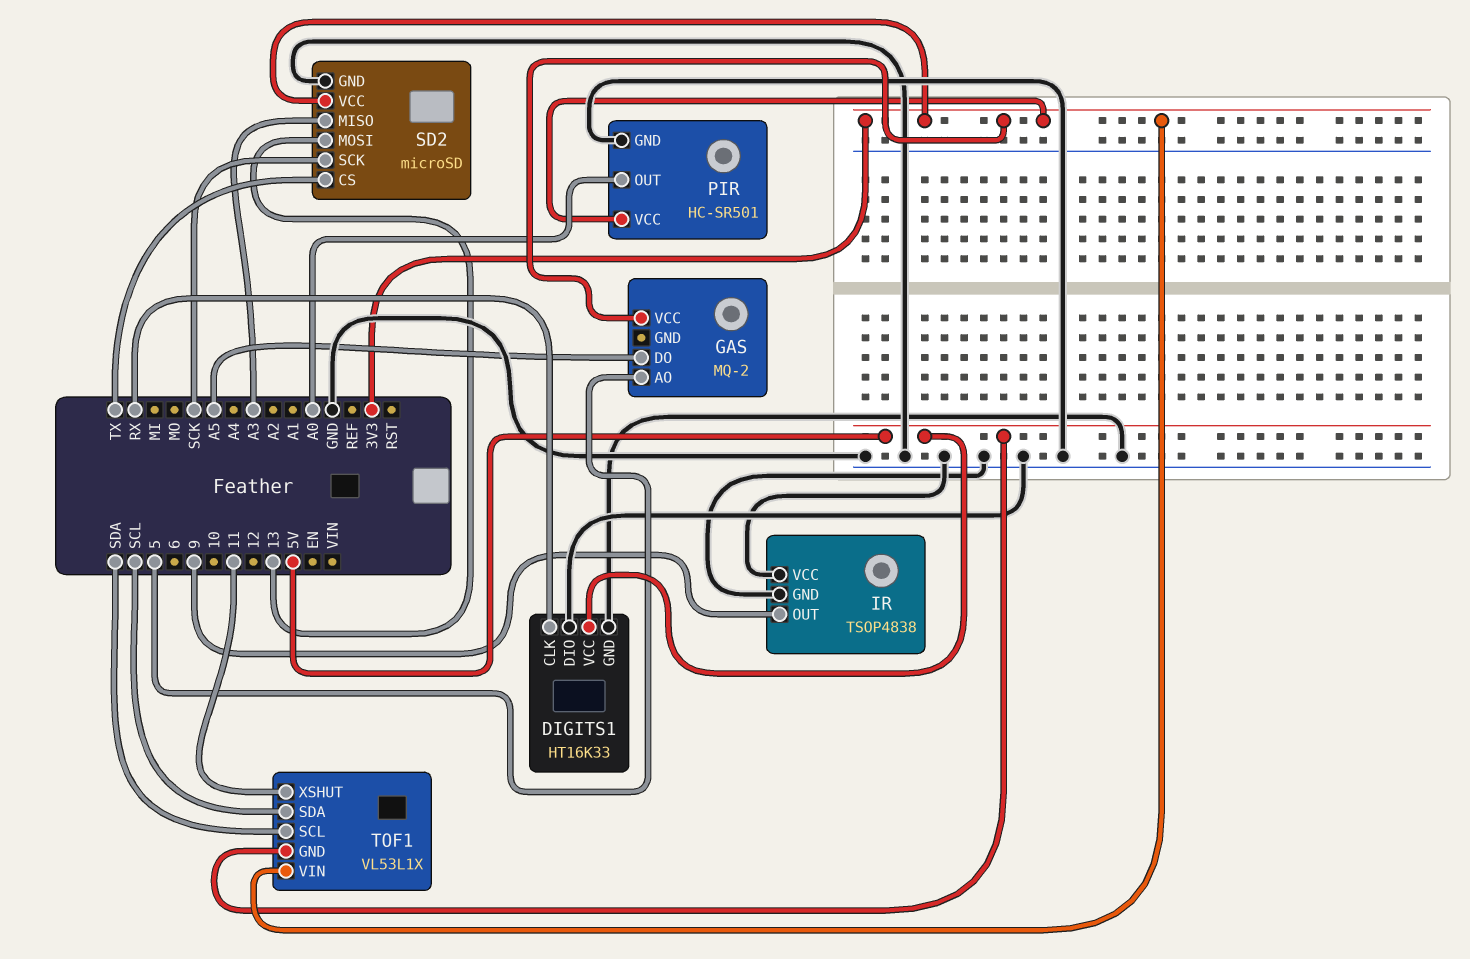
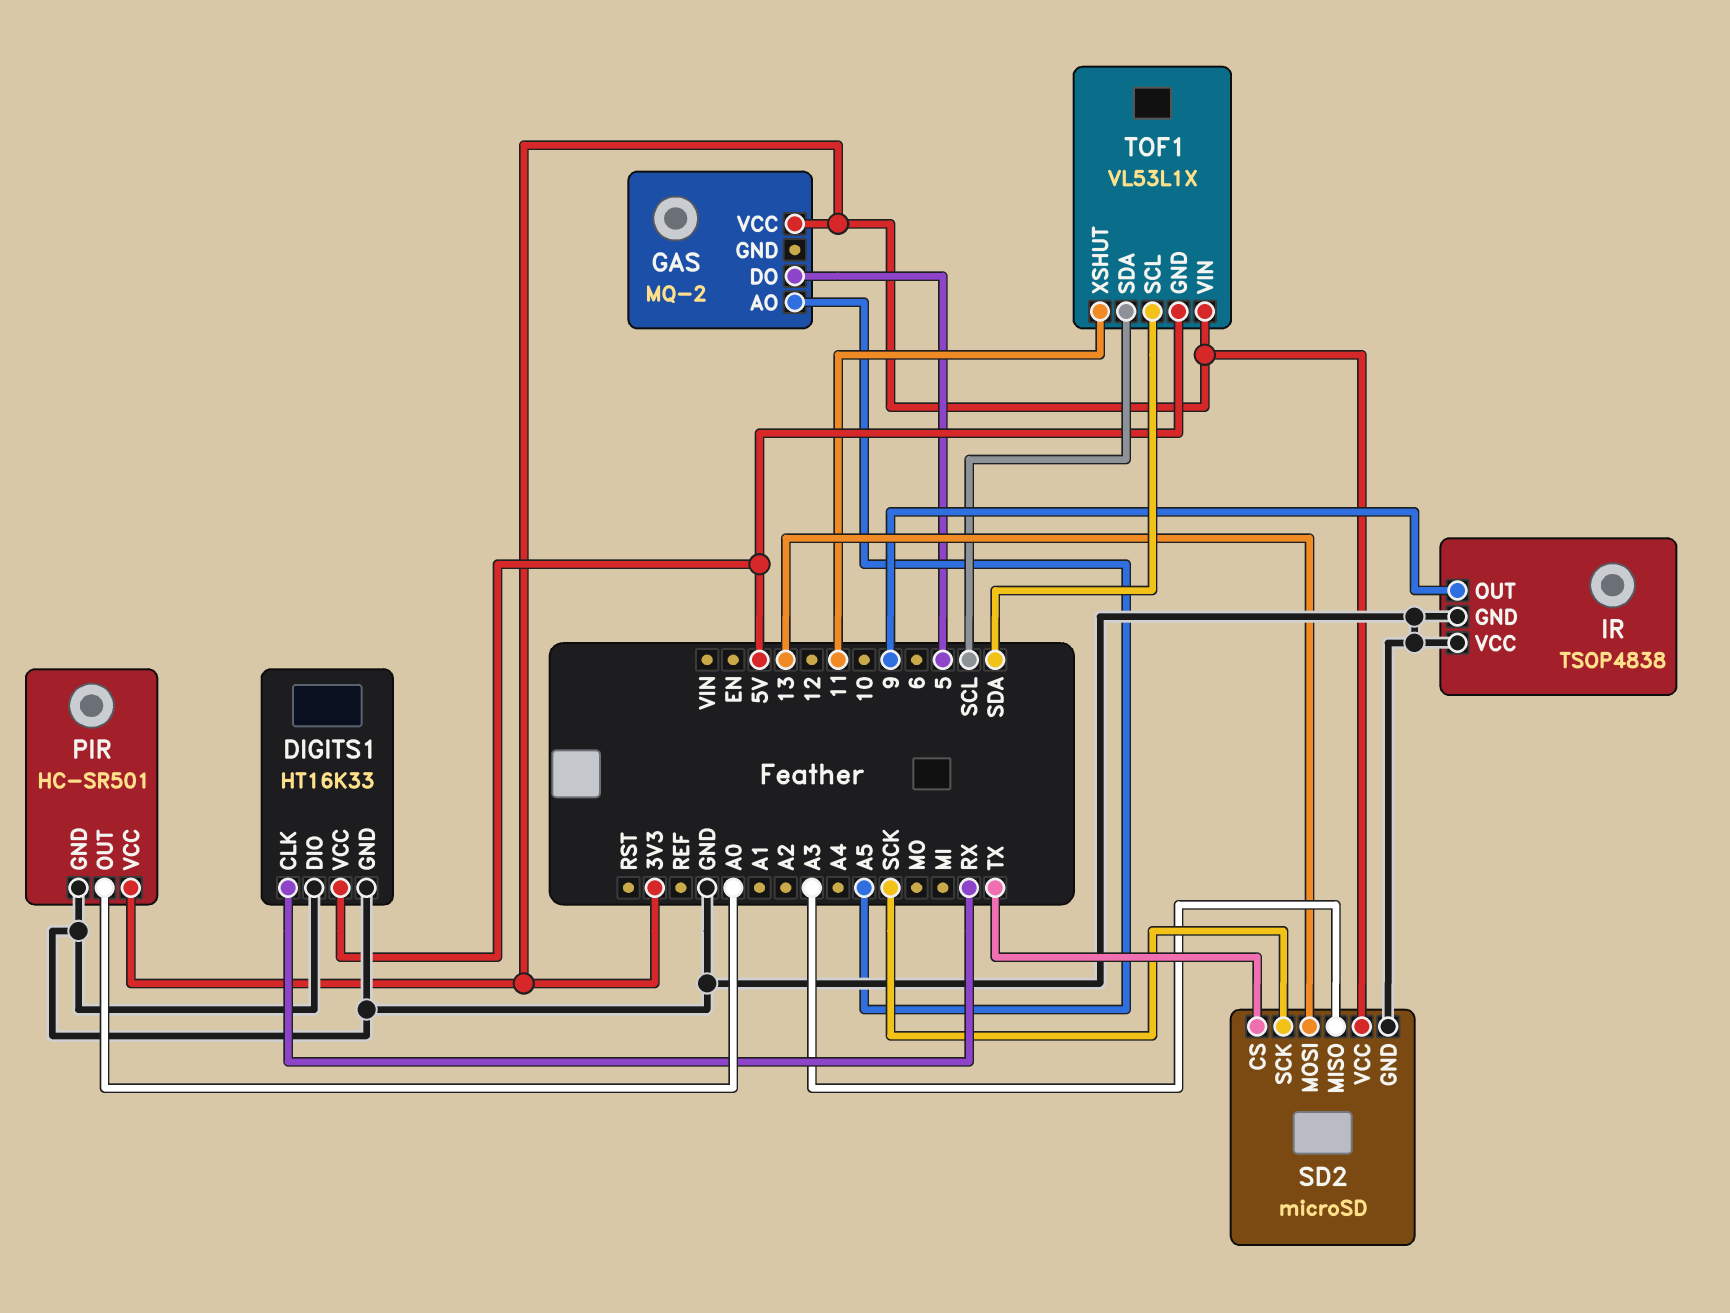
GAS pin AO: 5 -> A5
GAS pin DO: A5 -> 5

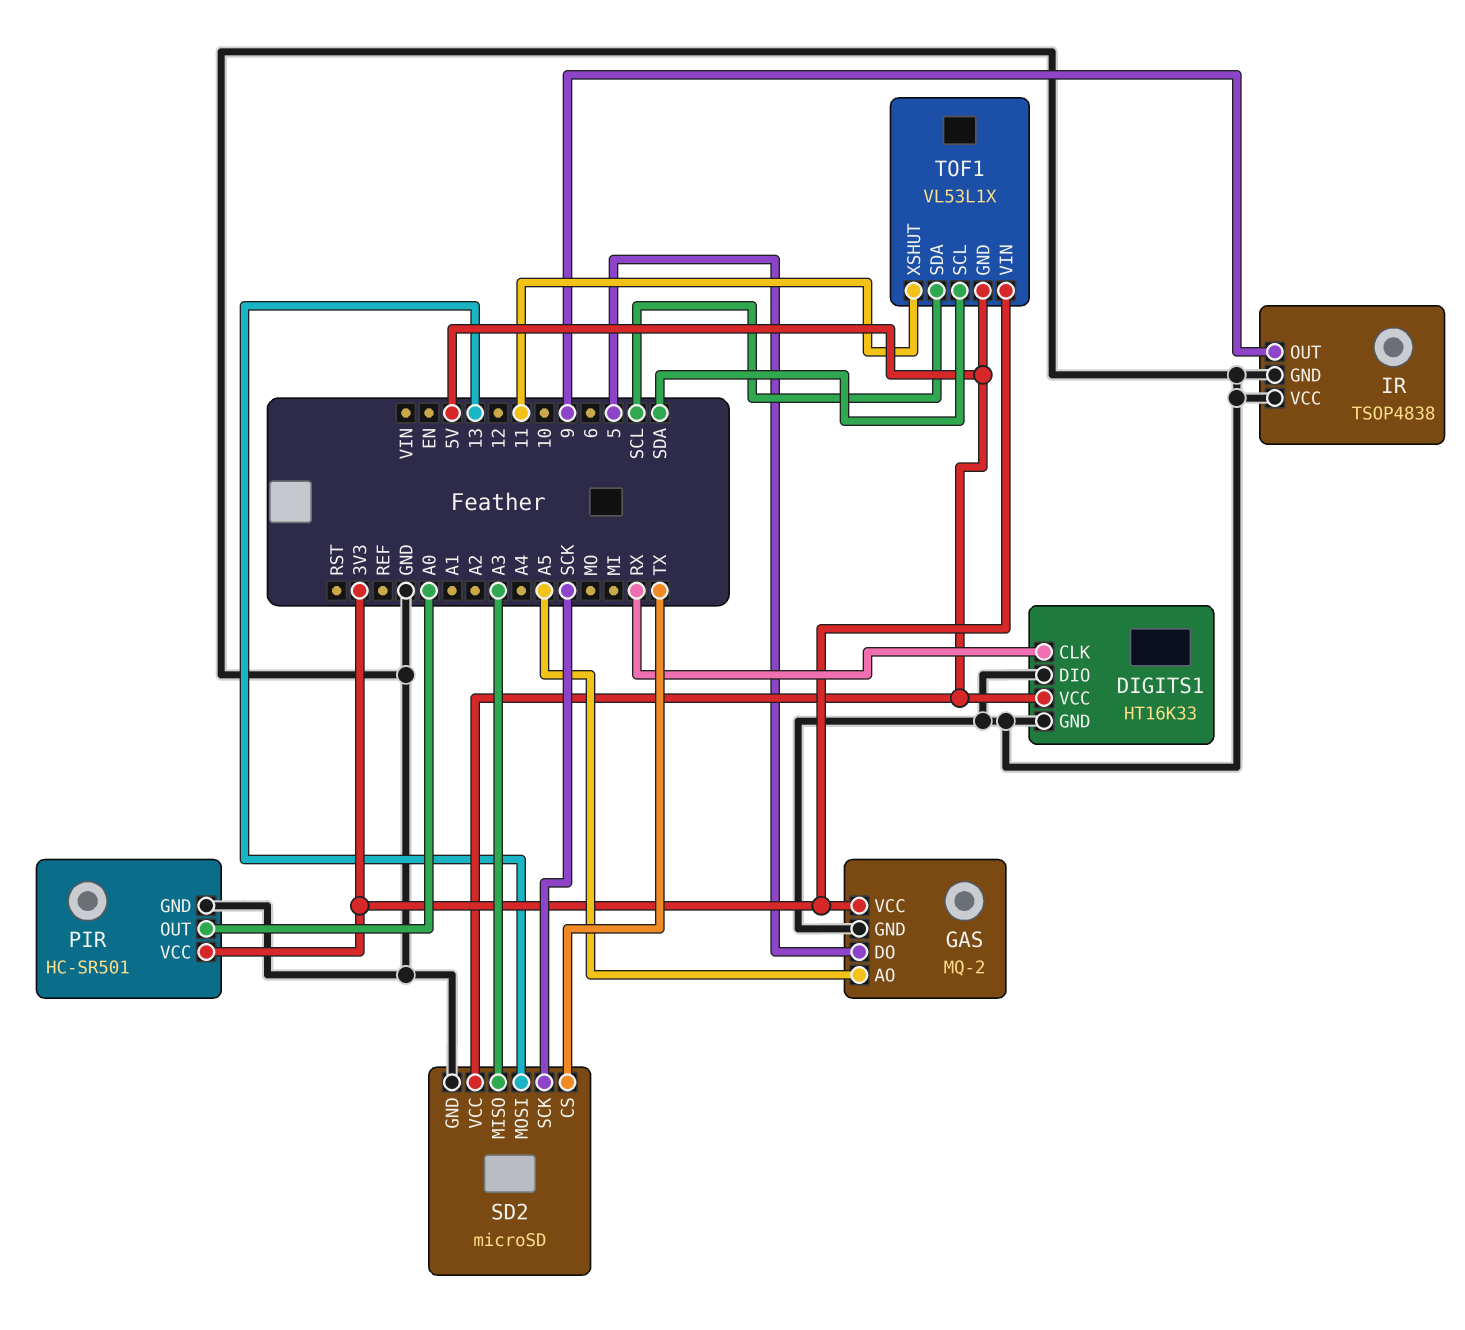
GAS pin GND: none -> GND
SD2 pin VCC: 3V3 -> 5V

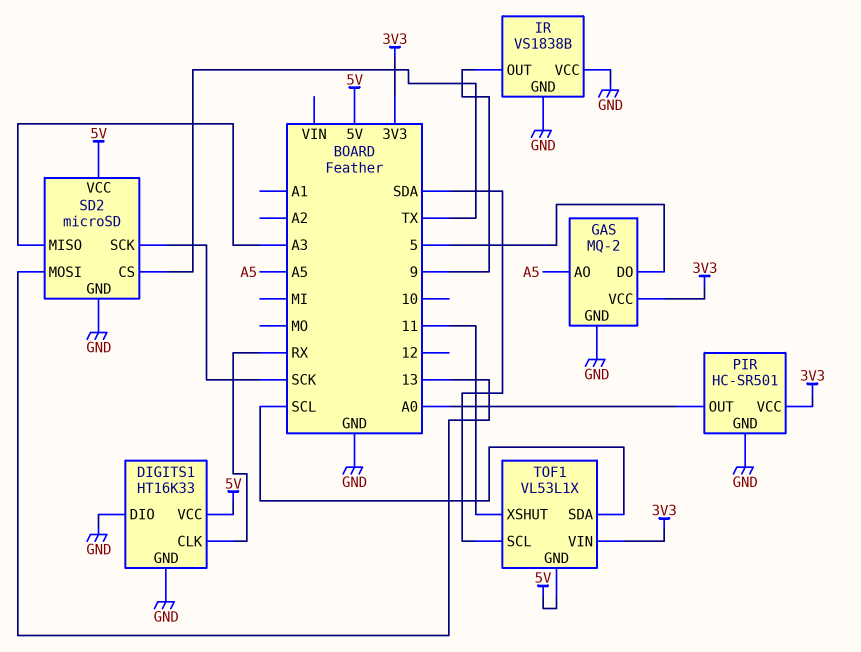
IR: TSOP4838 -> VS1838B

